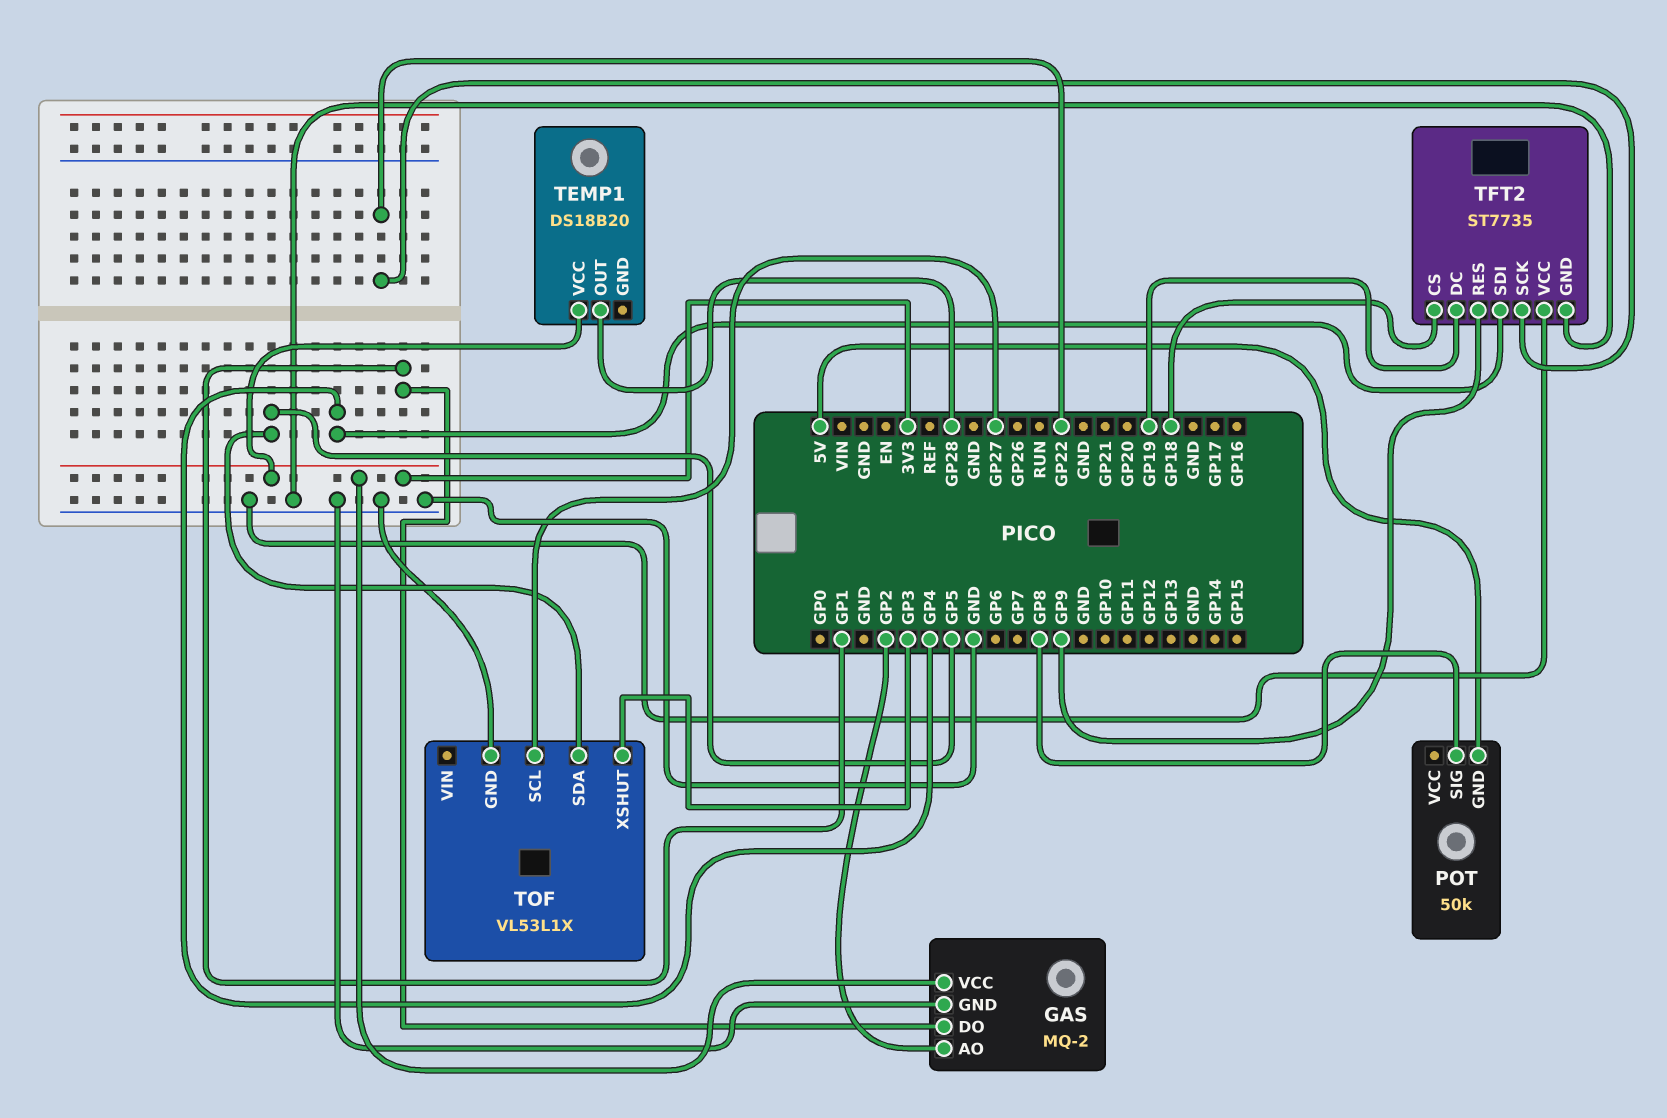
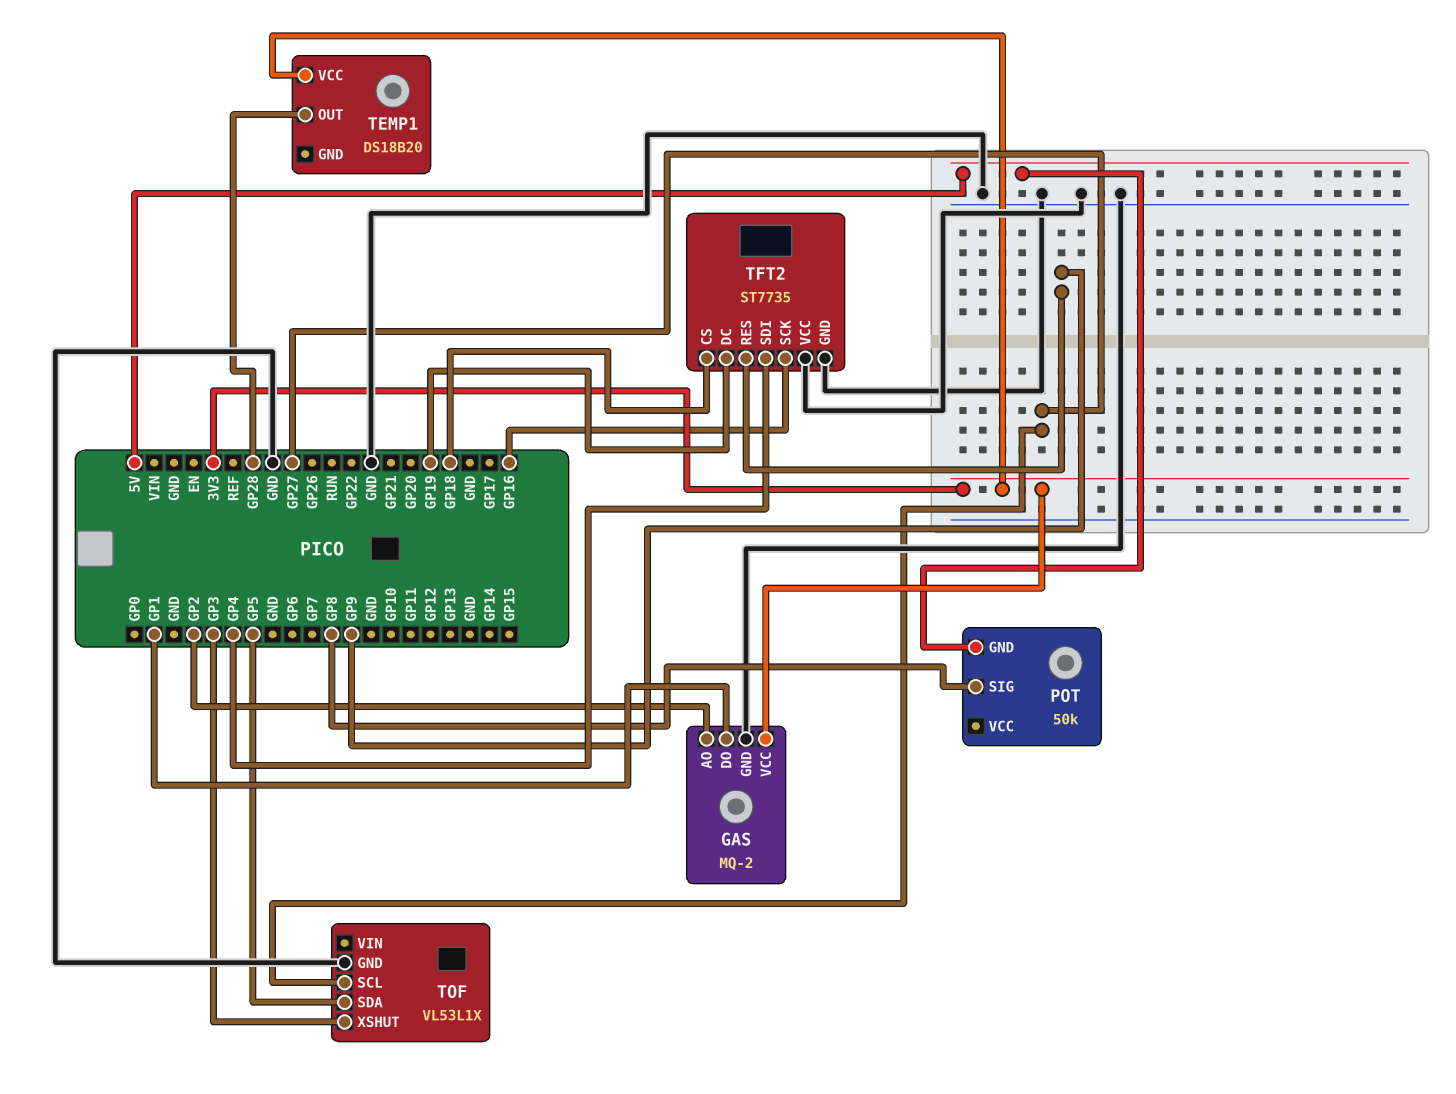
TFT2 pin SCK: GP22 -> GP16

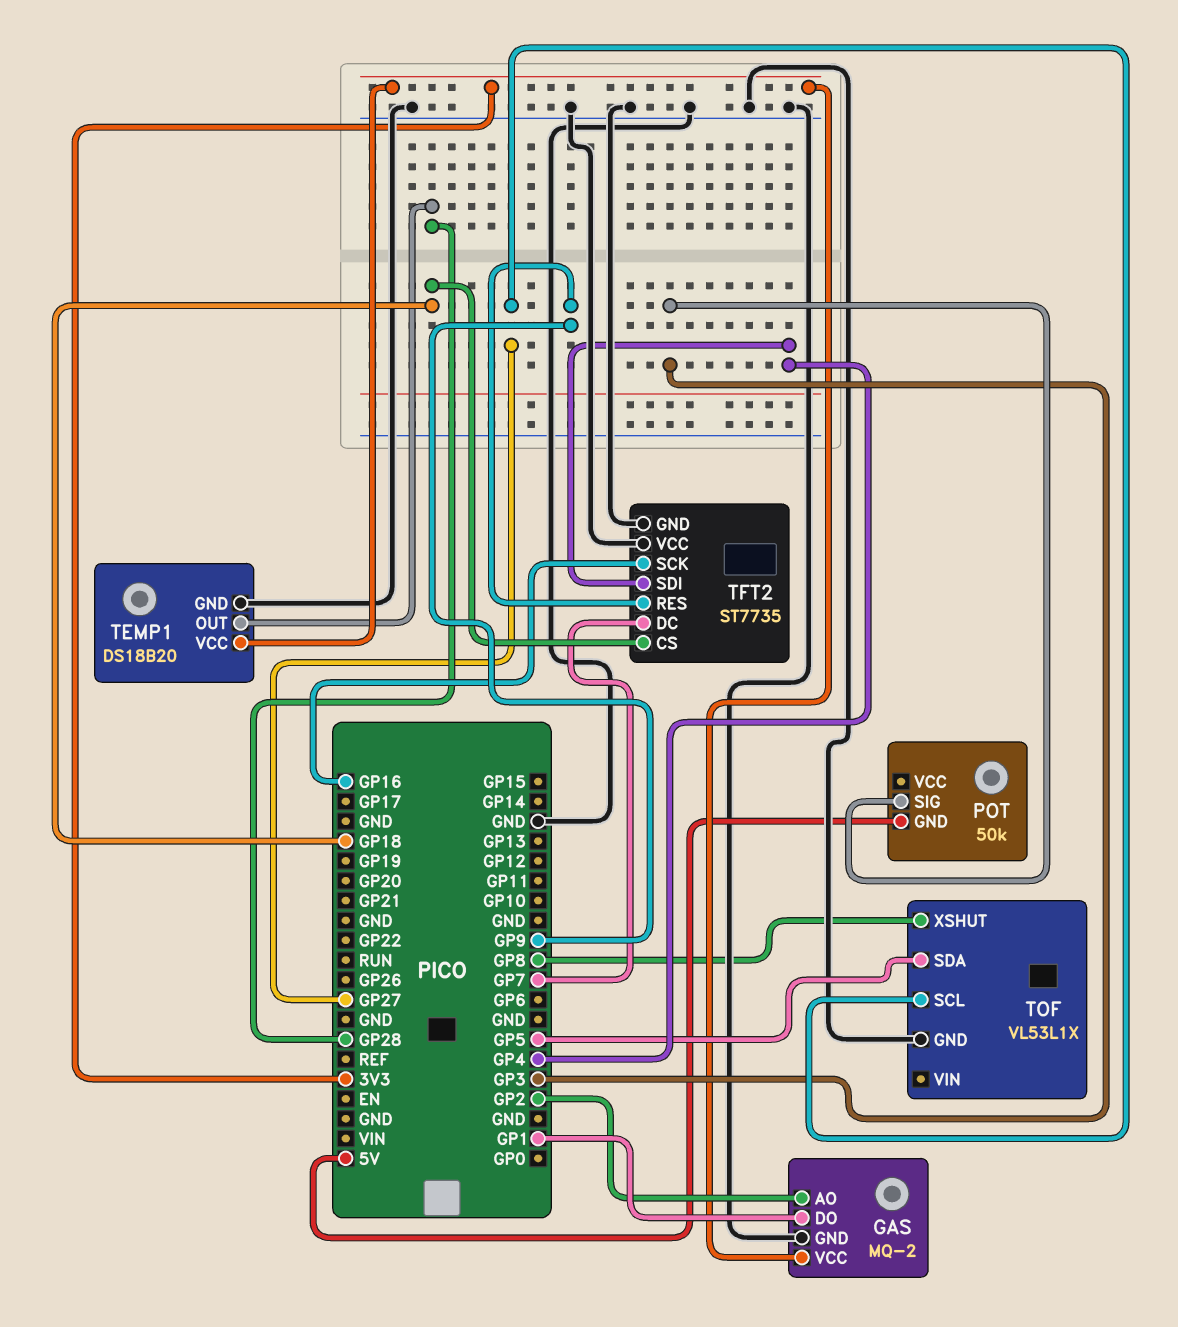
POT pin SIG: GP8 -> GP3
TEMP1 pin GND: none -> GND
TFT2 pin DC: GP19 -> GP7
TOF pin XSHUT: GP3 -> GP8

